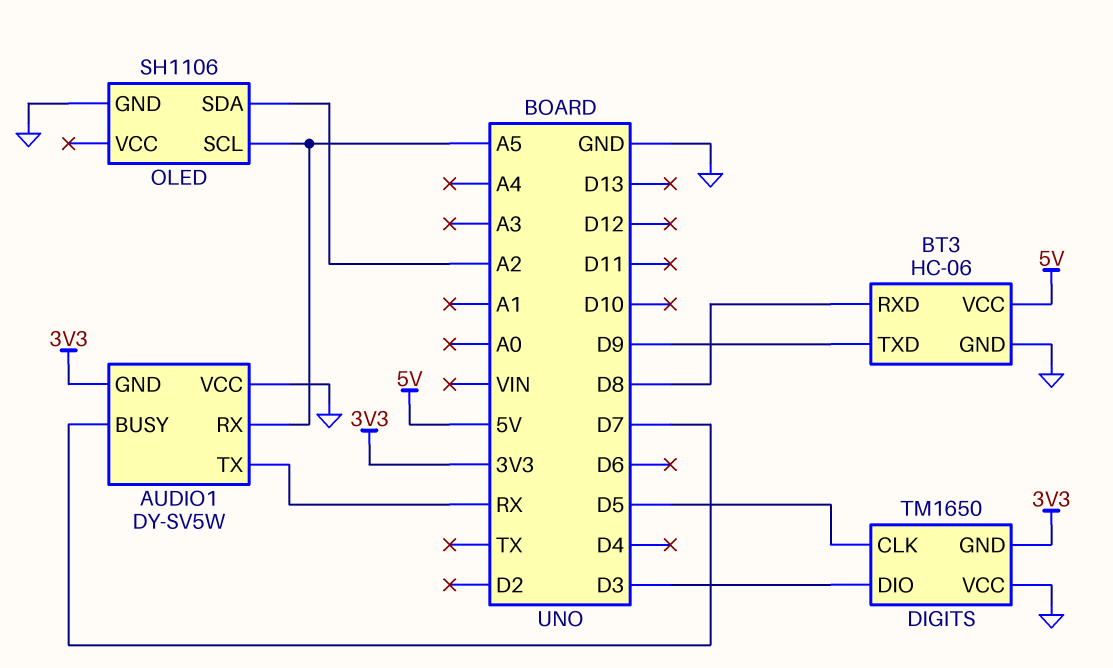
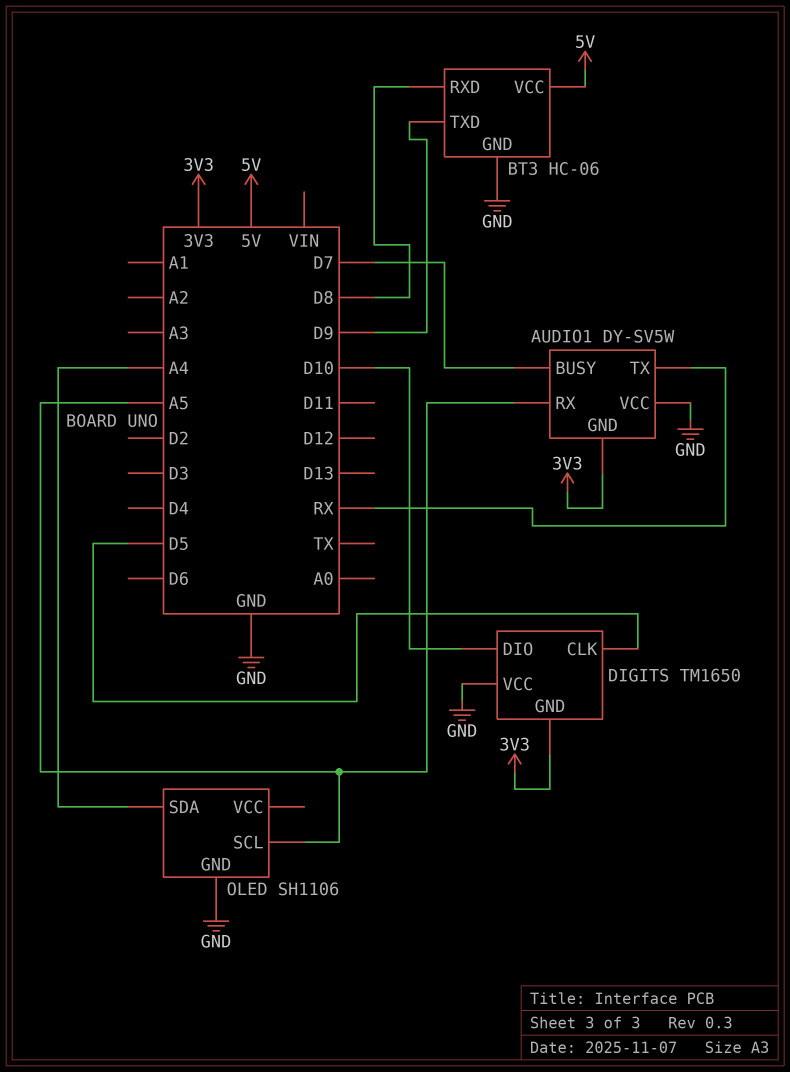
DIGITS pin DIO: D3 -> D10
OLED pin SDA: A2 -> A4

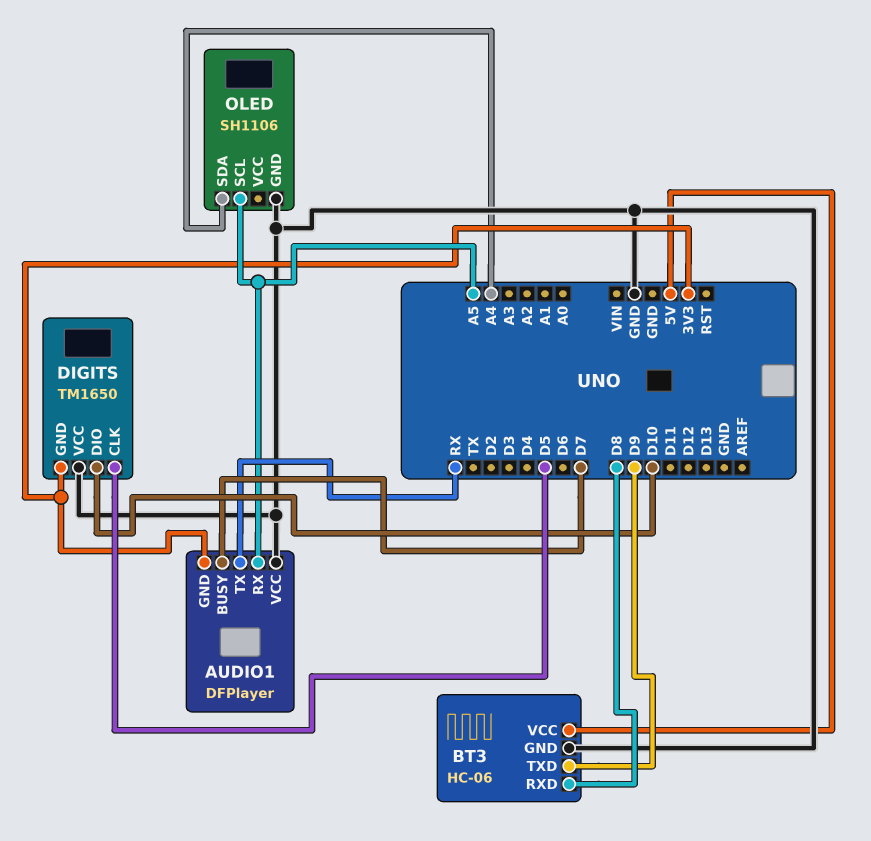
AUDIO1: DY-SV5W -> DFPlayer

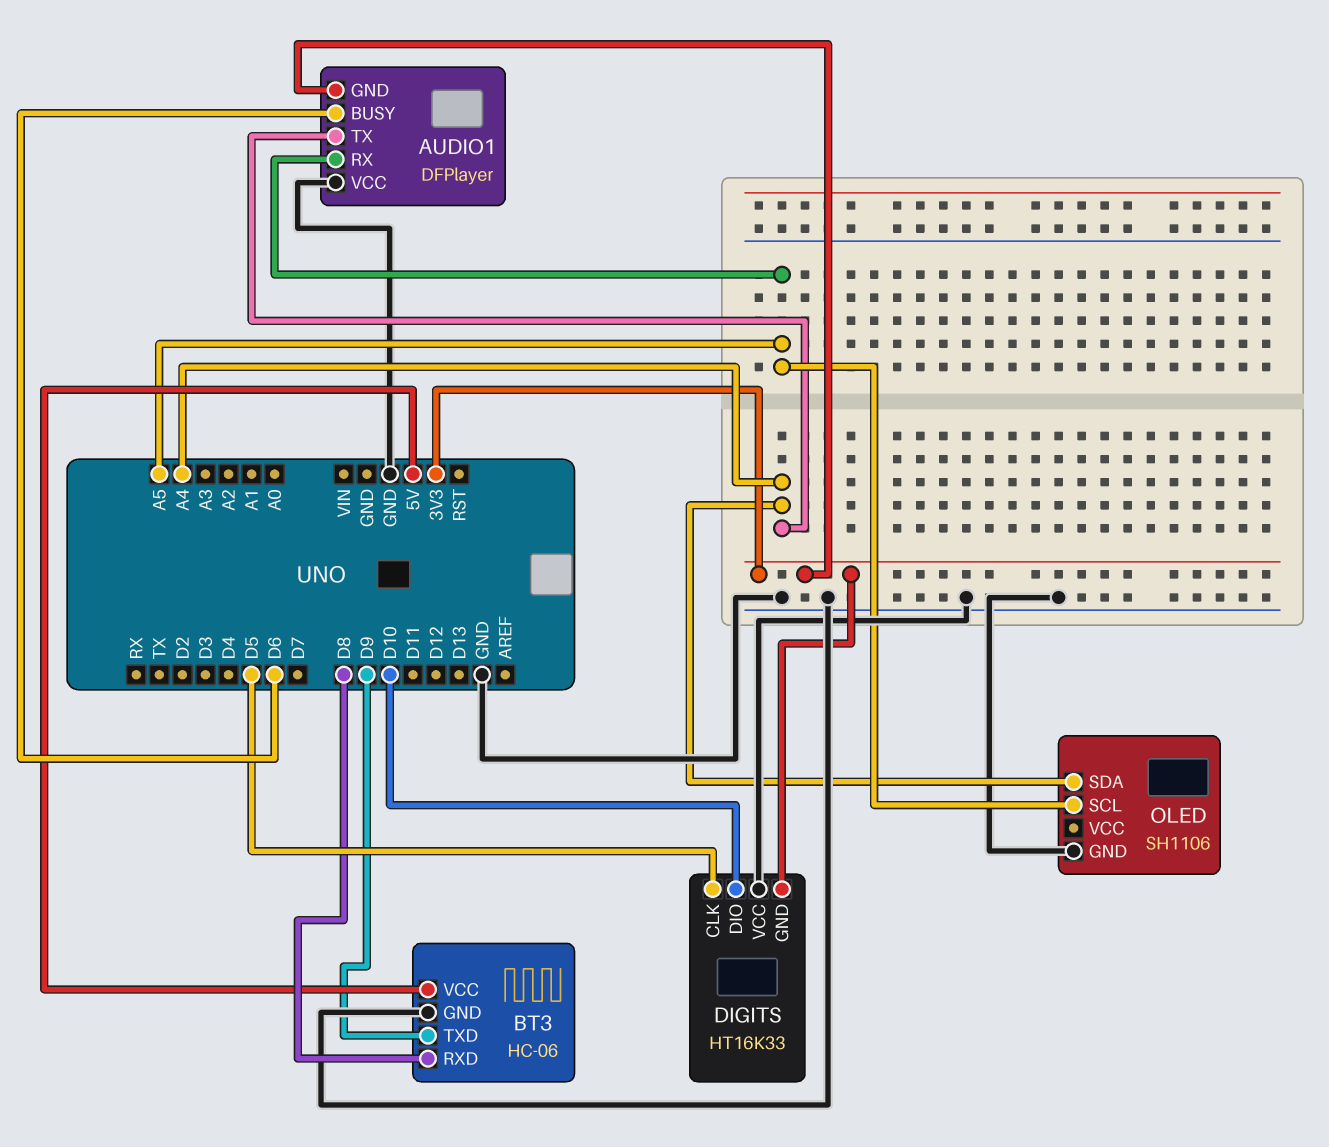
AUDIO1 pin BUSY: D7 -> D6
AUDIO1 pin TX: RX -> A4
DIGITS: TM1650 -> HT16K33

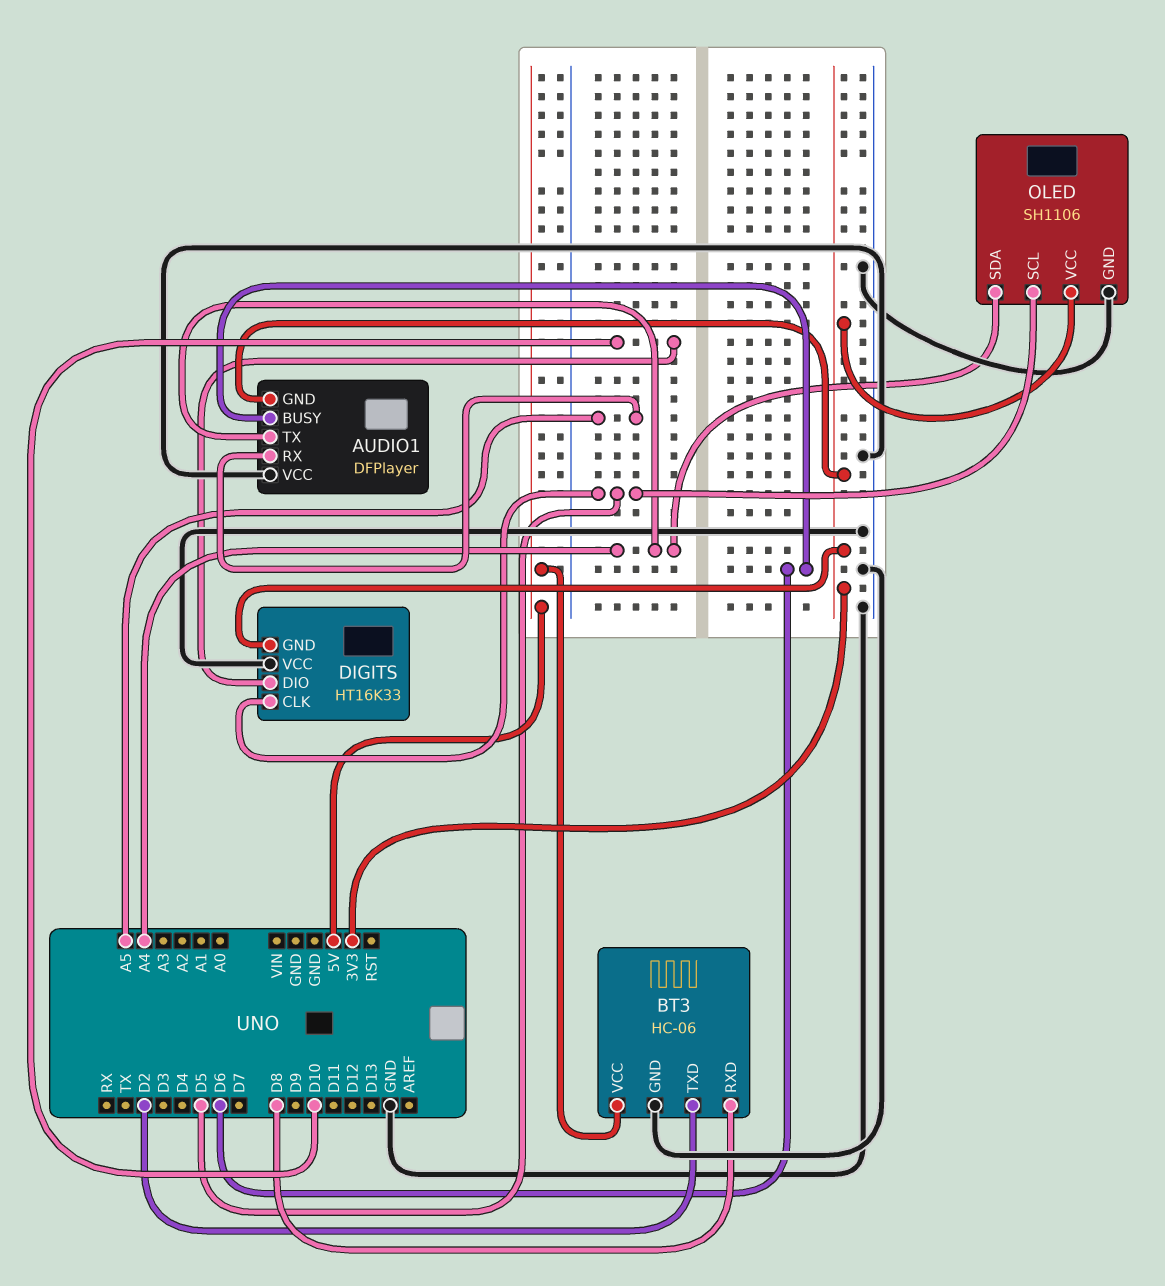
BT3 pin TXD: D9 -> D2
OLED pin SCL: A5 -> D5
OLED pin VCC: none -> 3V3

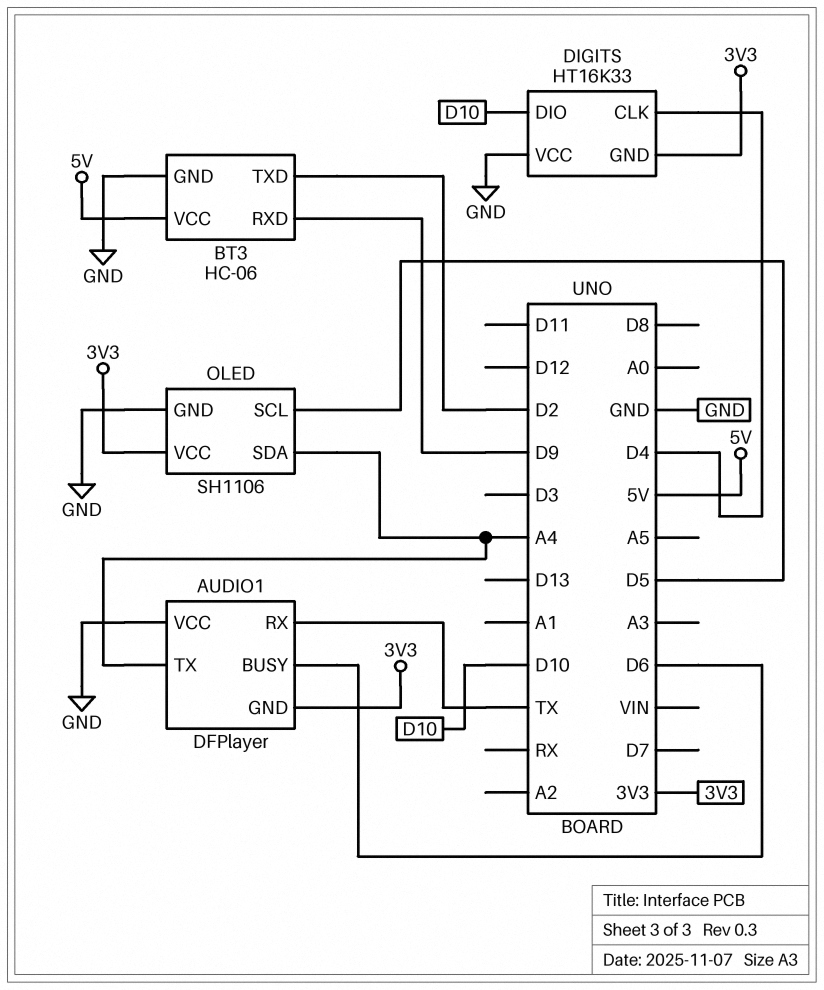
AUDIO1 pin RX: A5 -> TX
BT3 pin RXD: D8 -> D9
DIGITS pin CLK: D5 -> D4

